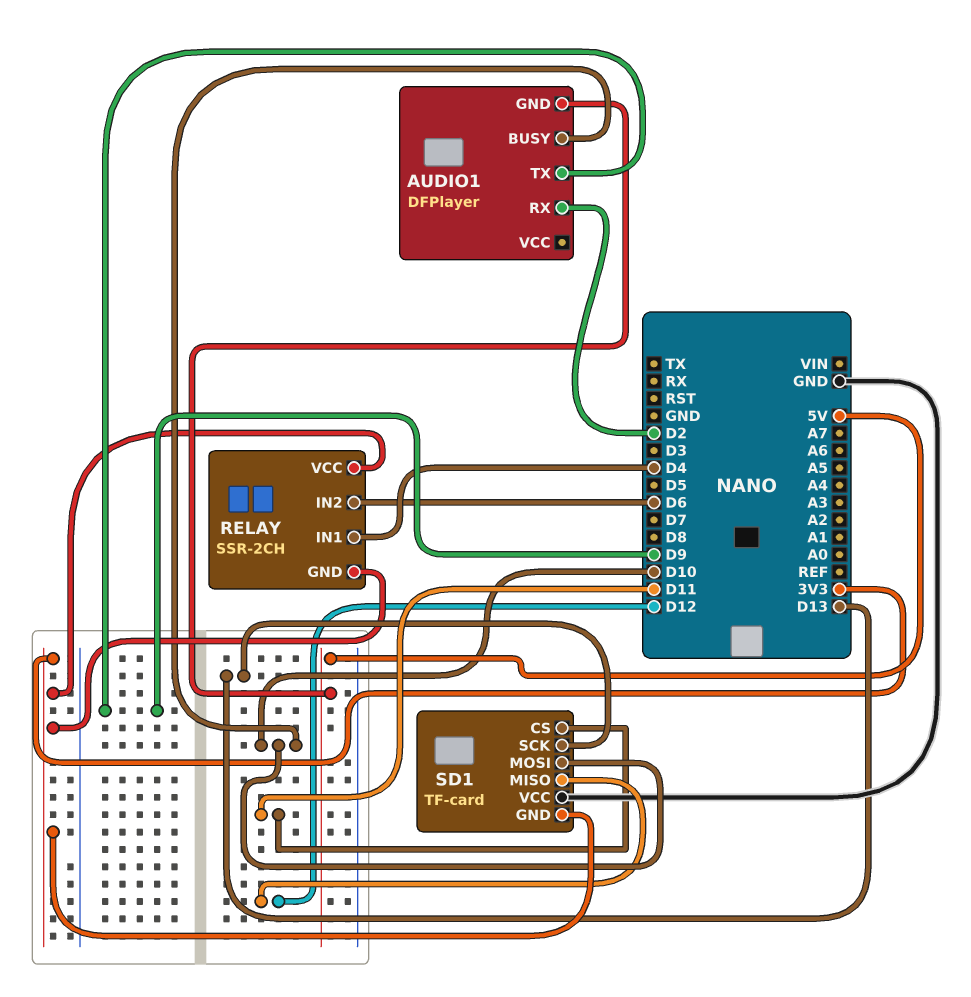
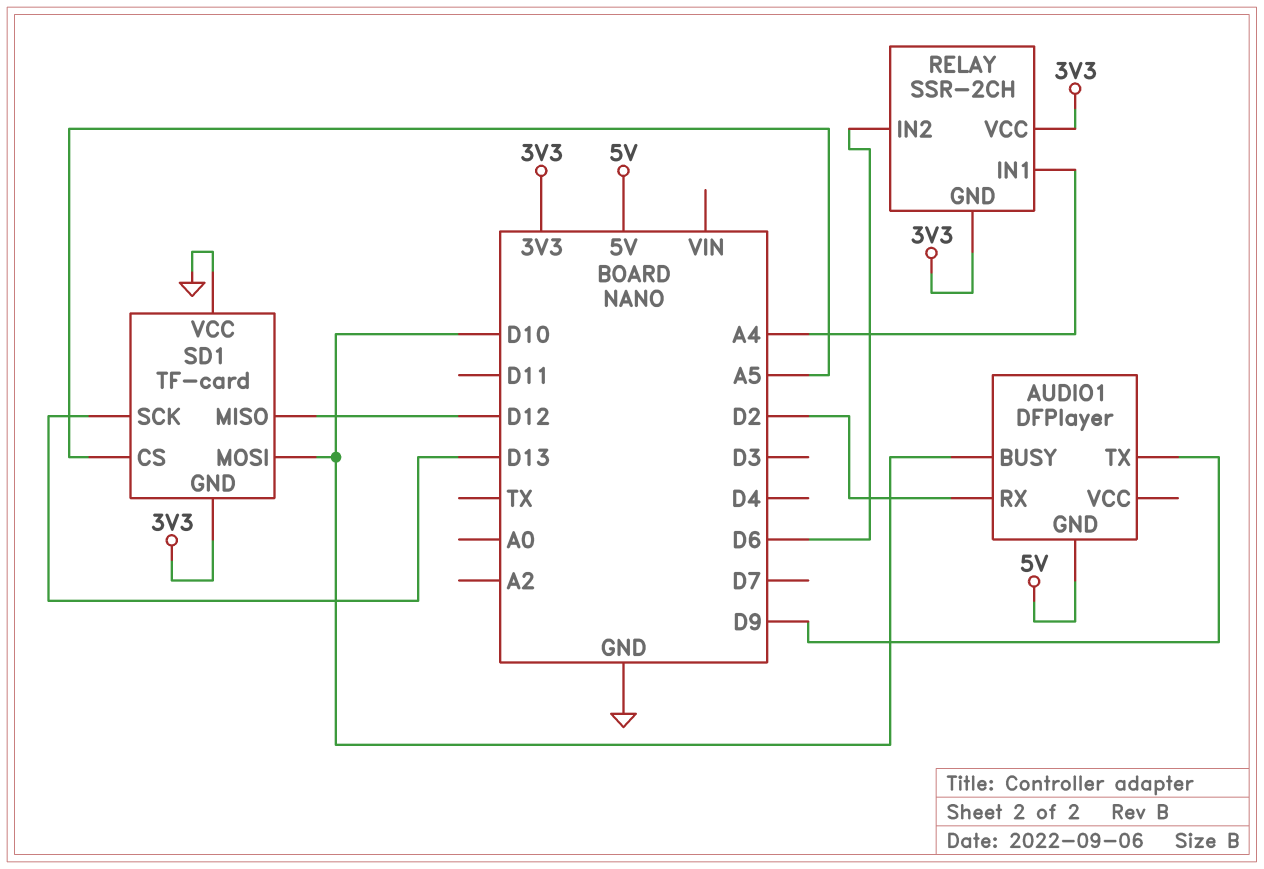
RELAY pin IN1: D4 -> A4
SD1 pin CS: D11 -> A5

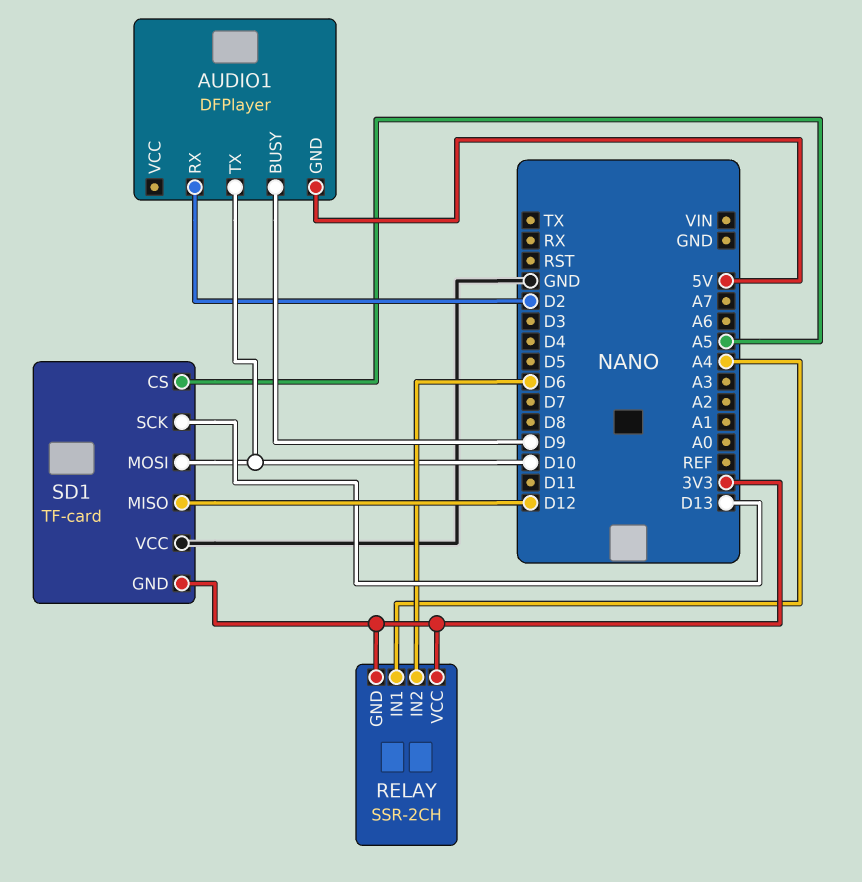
AUDIO1 pin BUSY: D10 -> D9
AUDIO1 pin TX: D9 -> D10

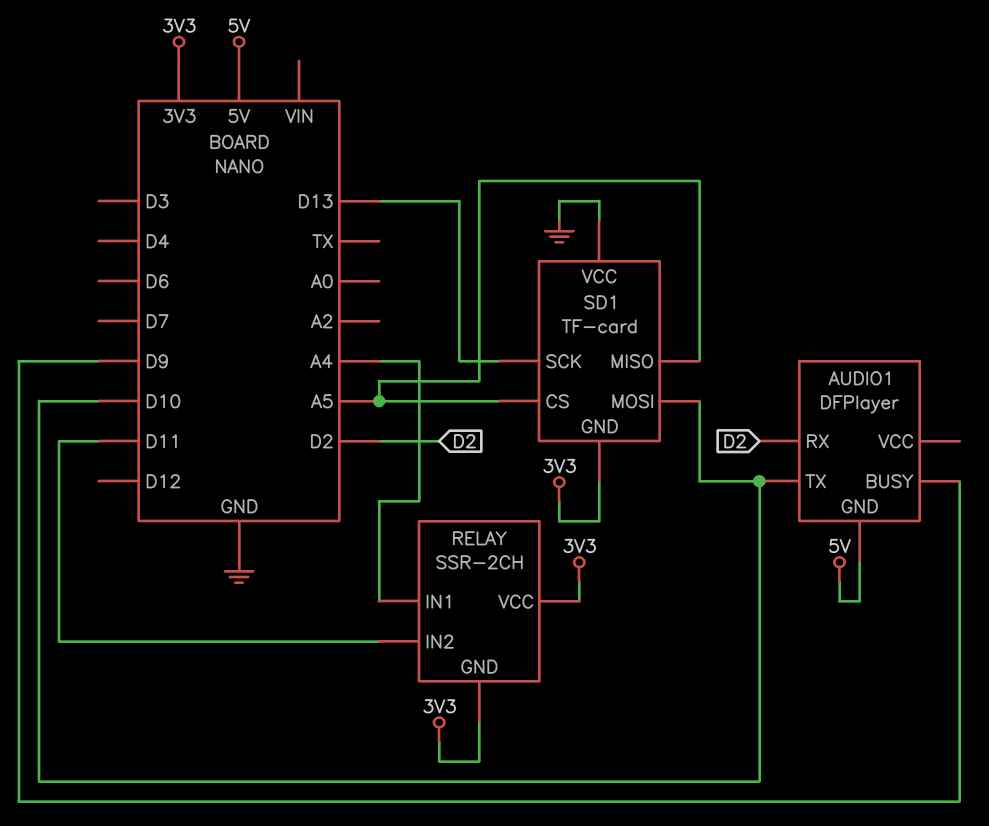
RELAY pin IN2: D6 -> D11
SD1 pin MISO: D12 -> A5

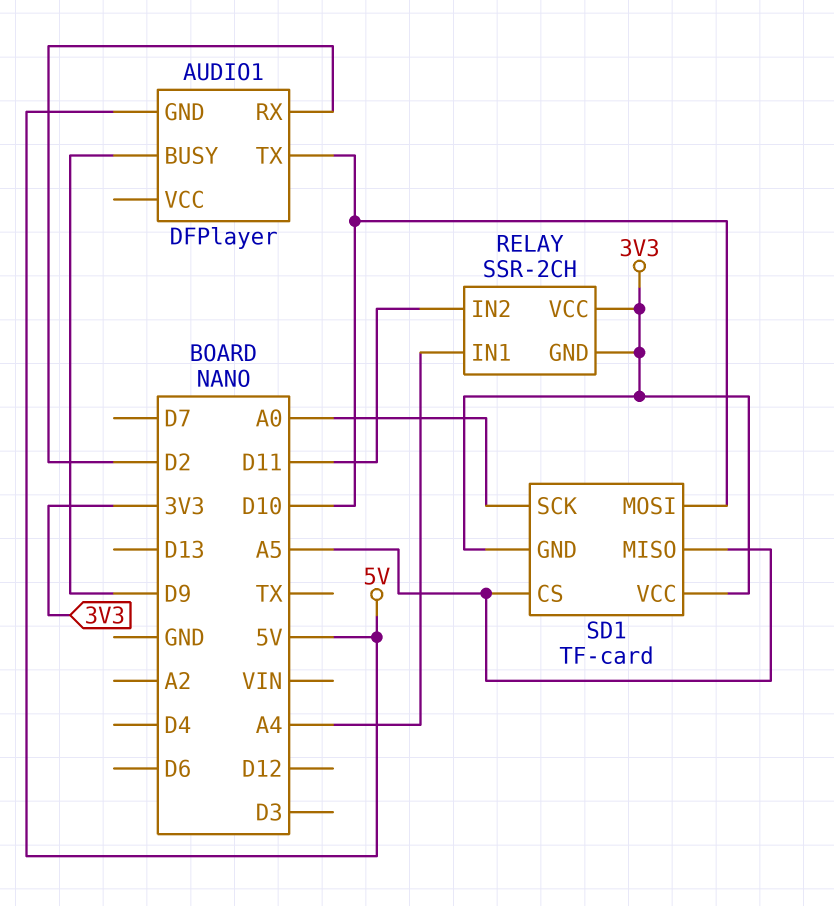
SD1 pin SCK: D13 -> A0
SD1 pin VCC: GND -> 3V3

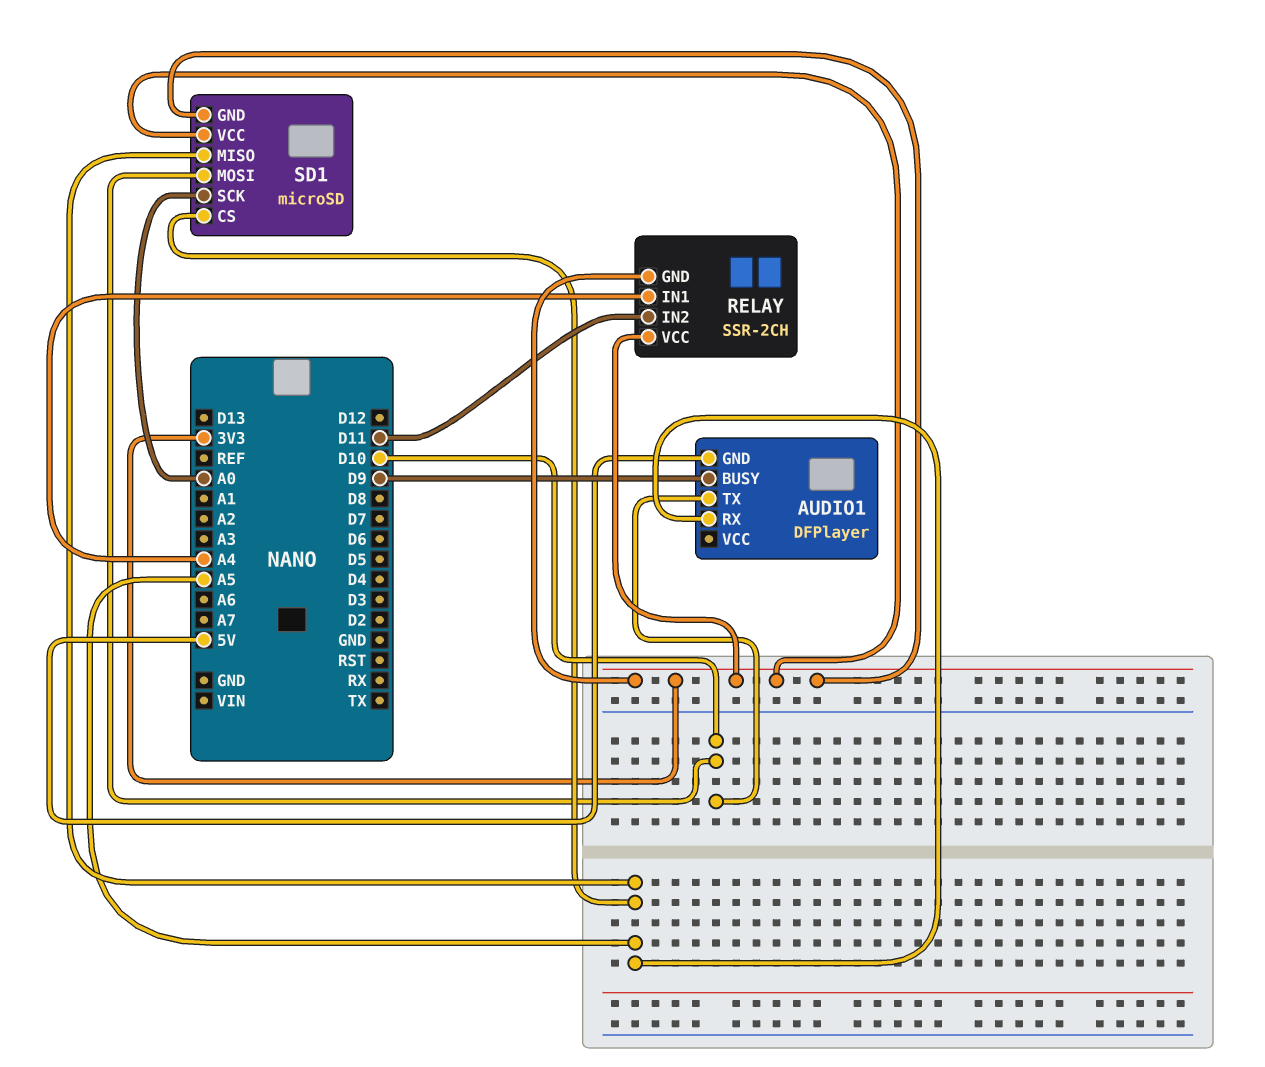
AUDIO1 pin RX: D2 -> A5
SD1: TF-card -> microSD

